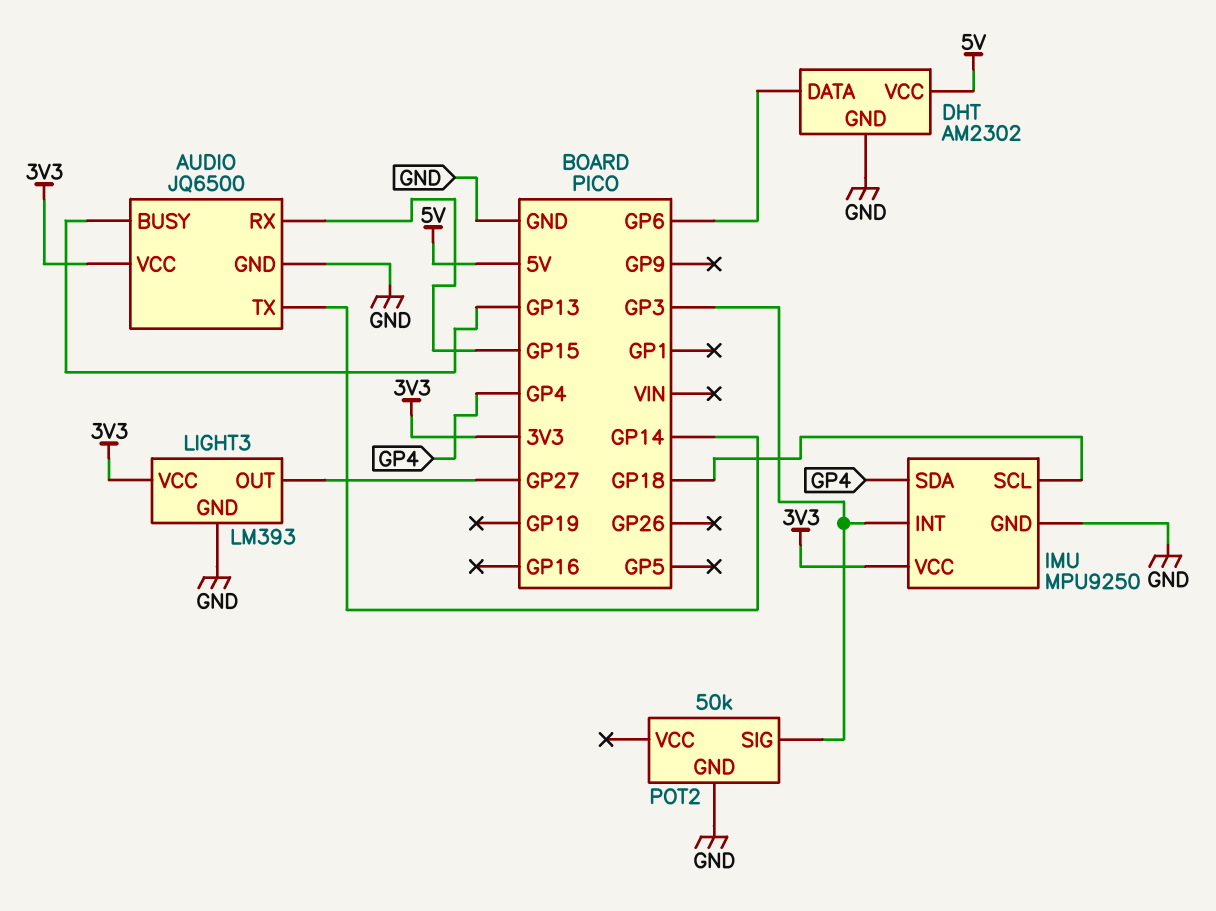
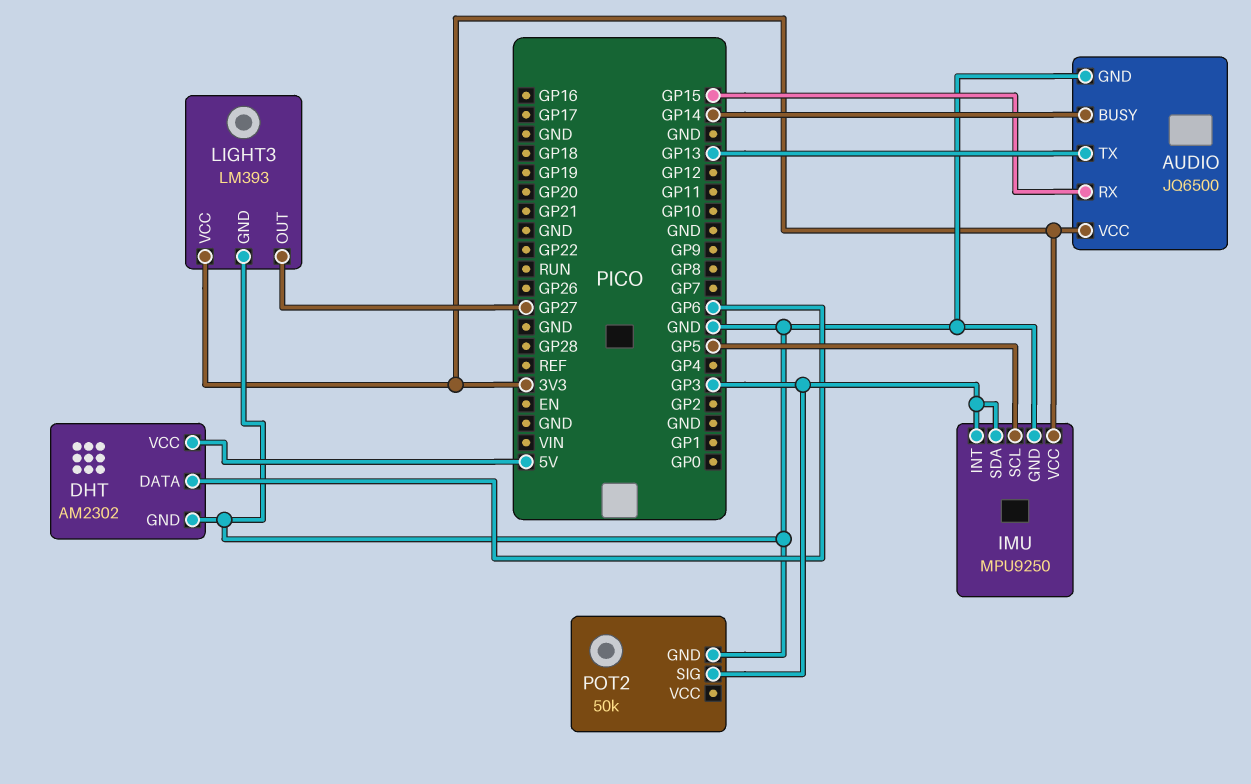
AUDIO pin BUSY: GP13 -> GP14
AUDIO pin TX: GP14 -> GP13
IMU pin SCL: GP18 -> GP5
IMU pin SDA: GP4 -> GP3

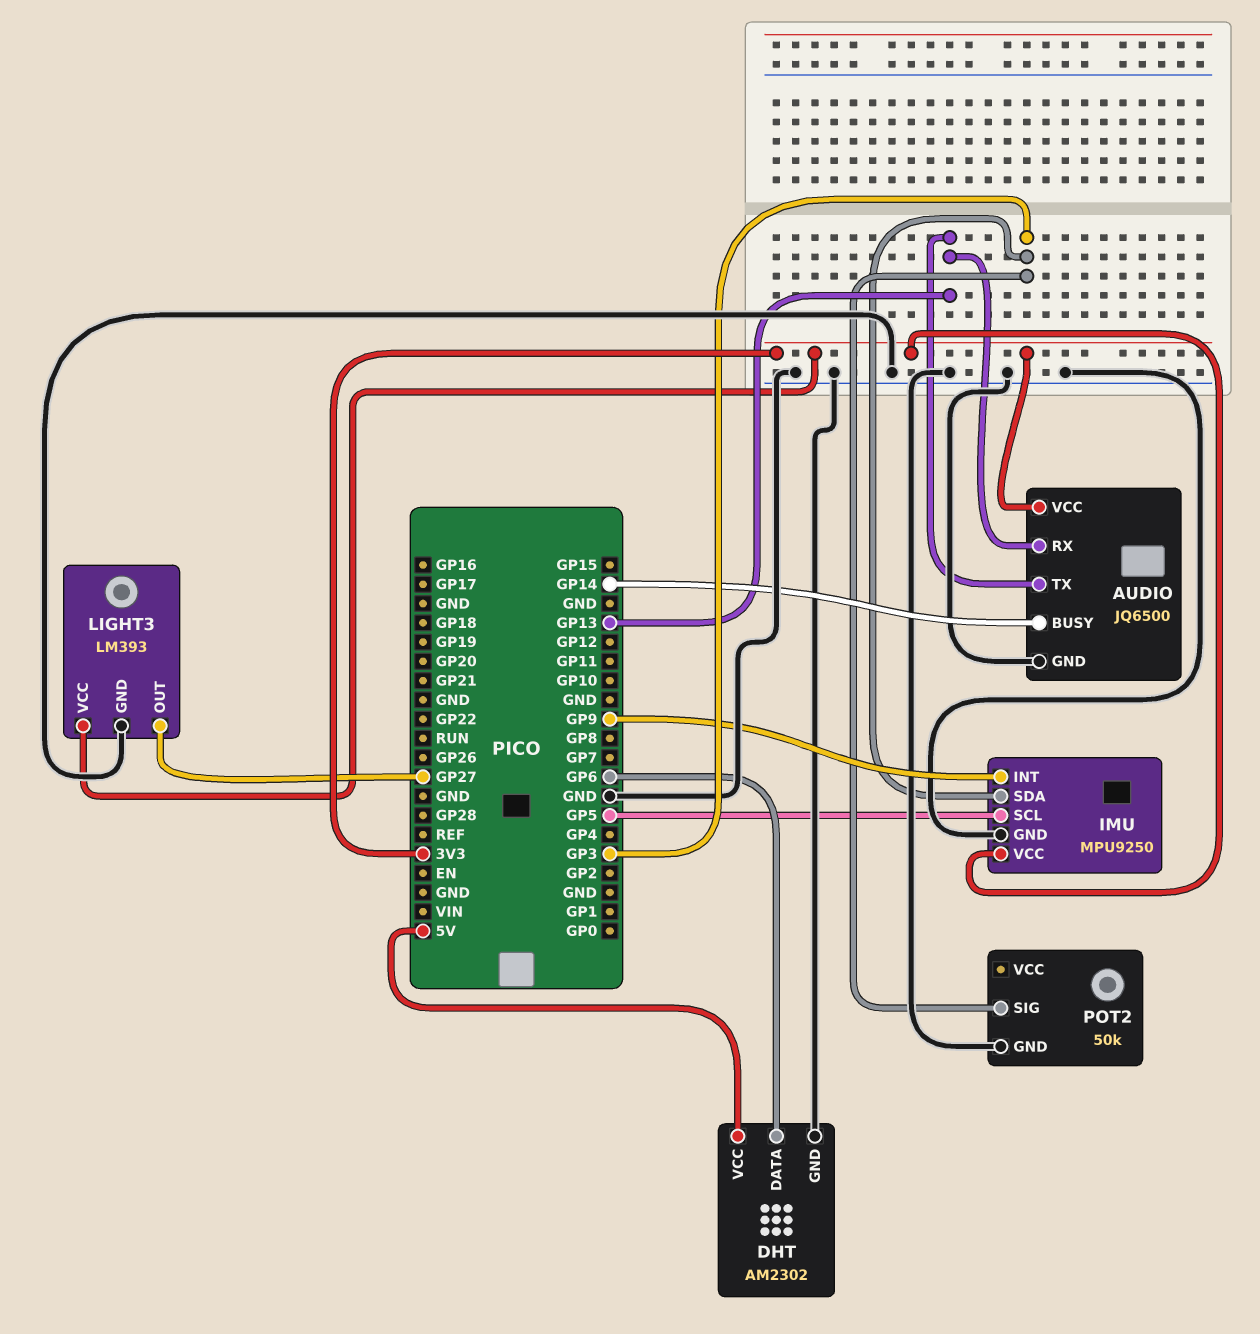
AUDIO pin RX: GP15 -> GP13
IMU pin INT: GP3 -> GP9

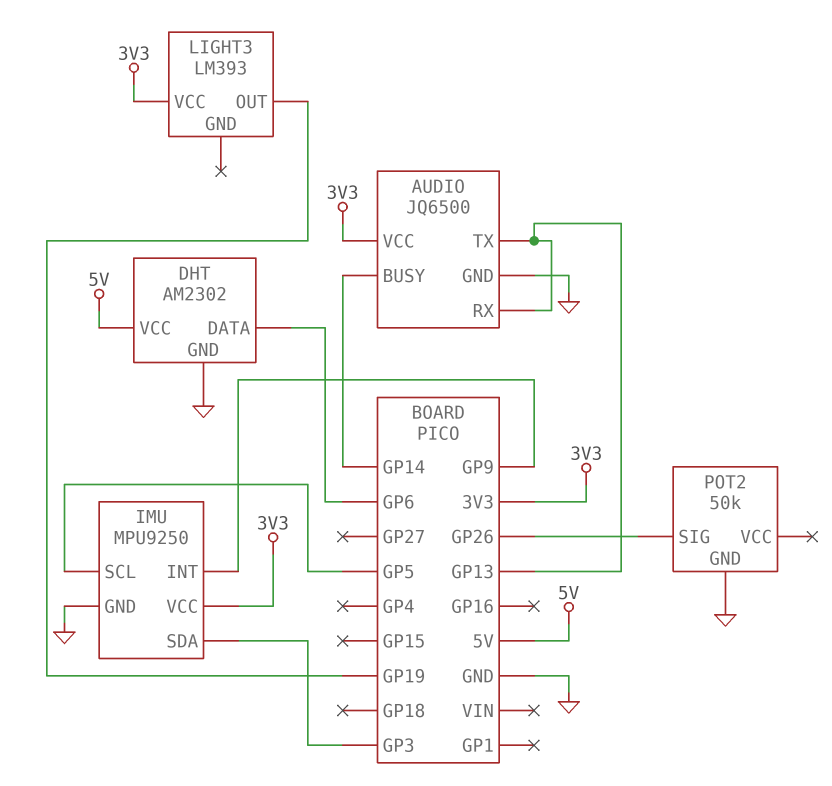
LIGHT3 pin GND: GND -> none
LIGHT3 pin OUT: GP27 -> GP19
POT2 pin SIG: GP3 -> GP26

